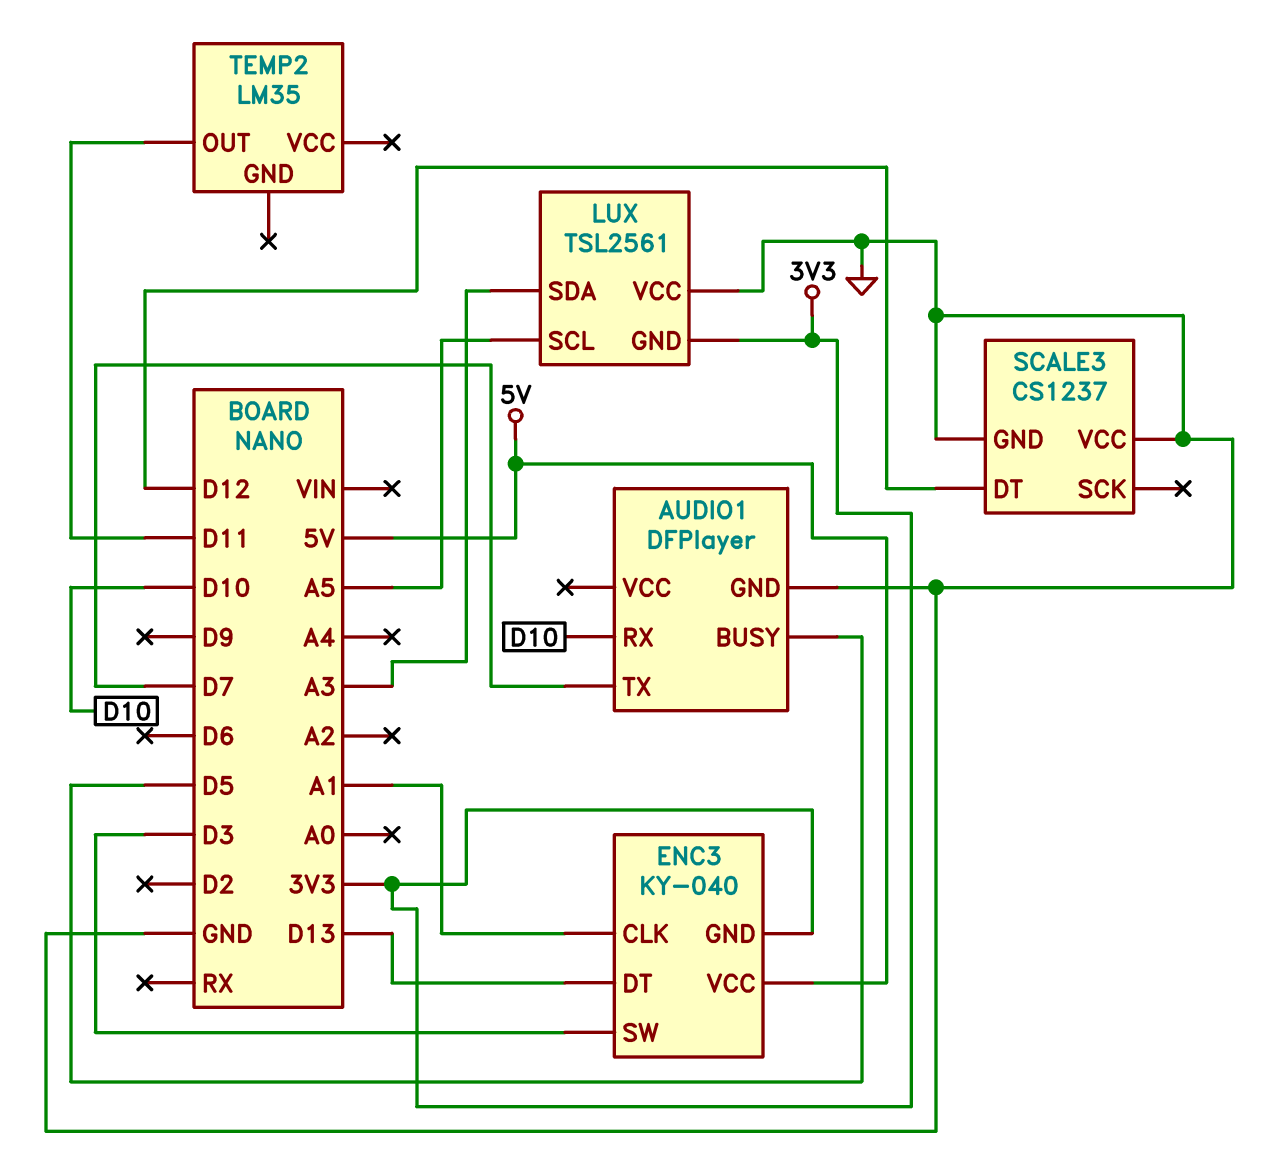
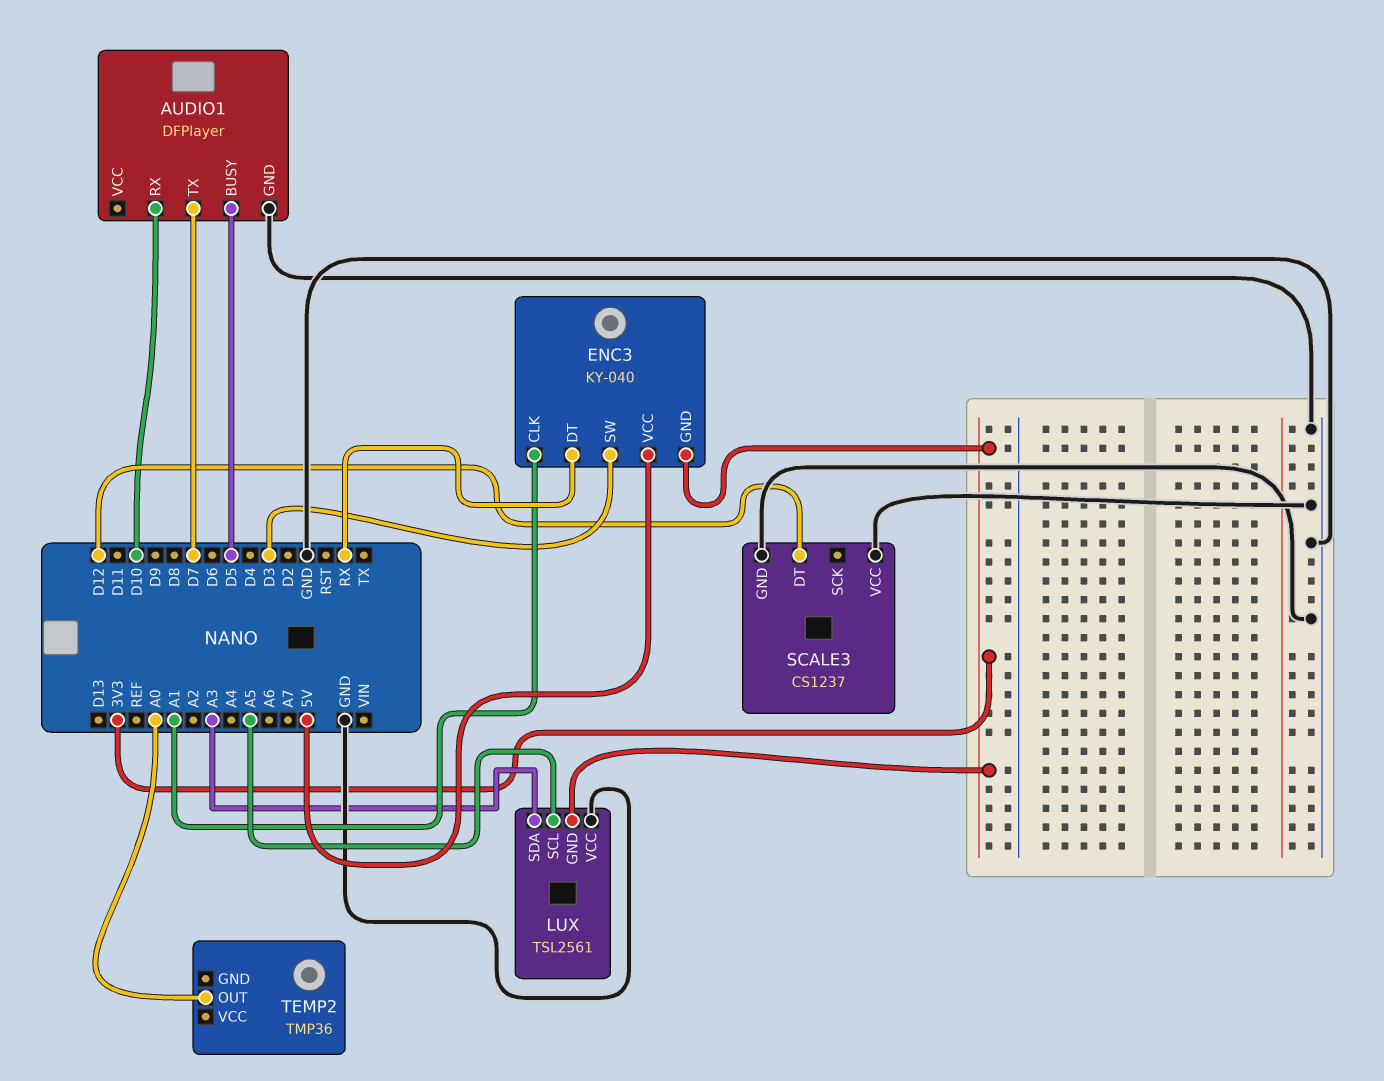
ENC3 pin DT: D13 -> RX
TEMP2: LM35 -> TMP36
TEMP2 pin OUT: D11 -> A0

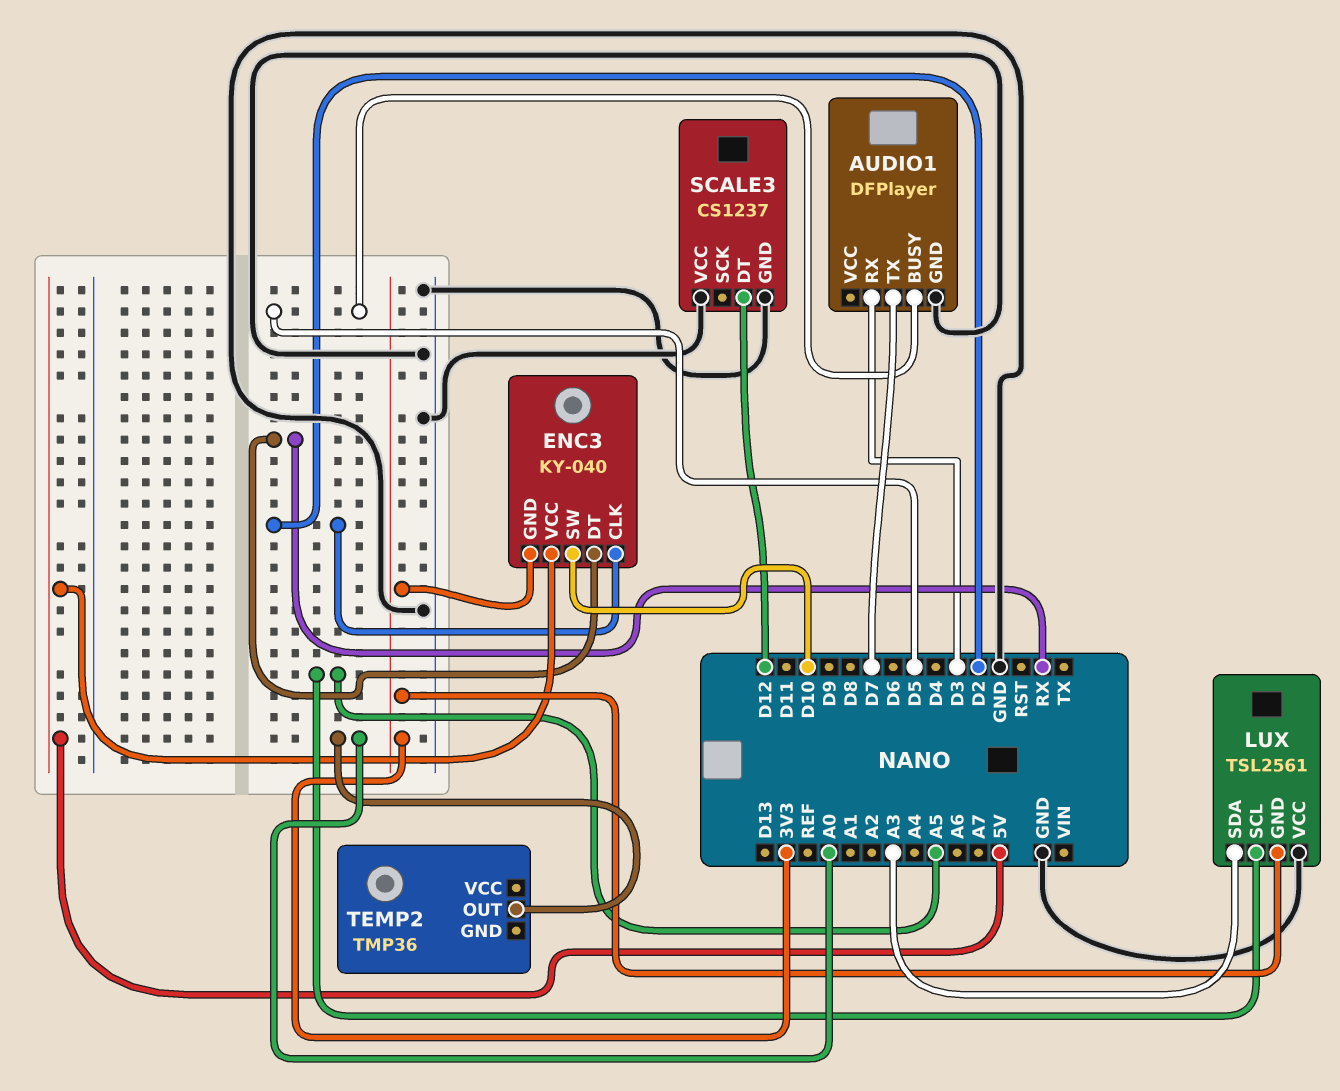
AUDIO1 pin RX: D10 -> D3
ENC3 pin CLK: A1 -> D2
ENC3 pin SW: D3 -> D10

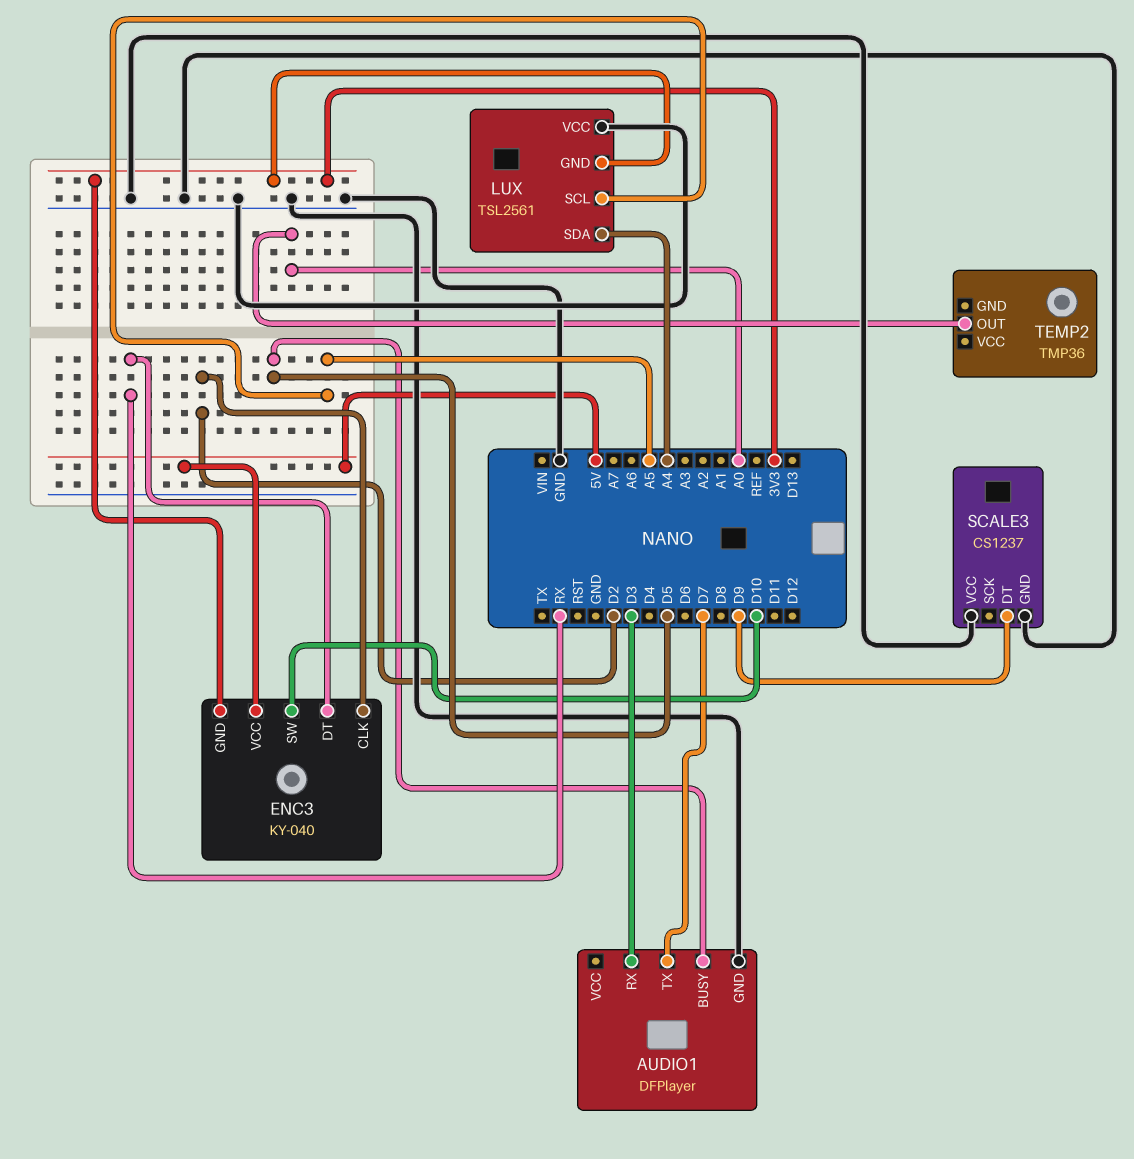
LUX pin SDA: A3 -> A4
SCALE3 pin DT: D12 -> D9

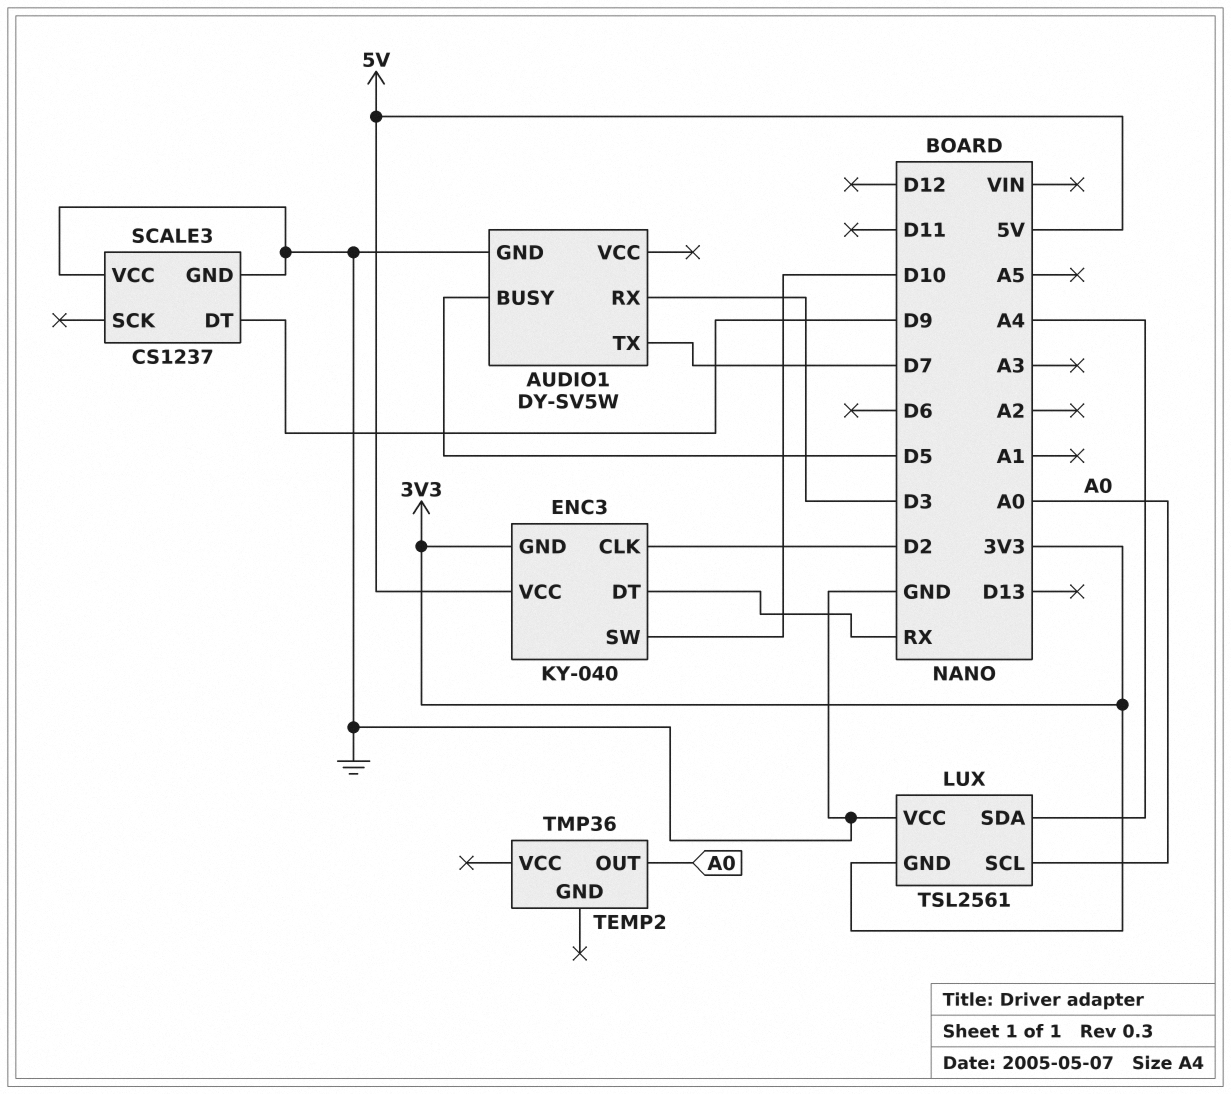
AUDIO1: DFPlayer -> DY-SV5W
LUX pin SCL: A5 -> A0

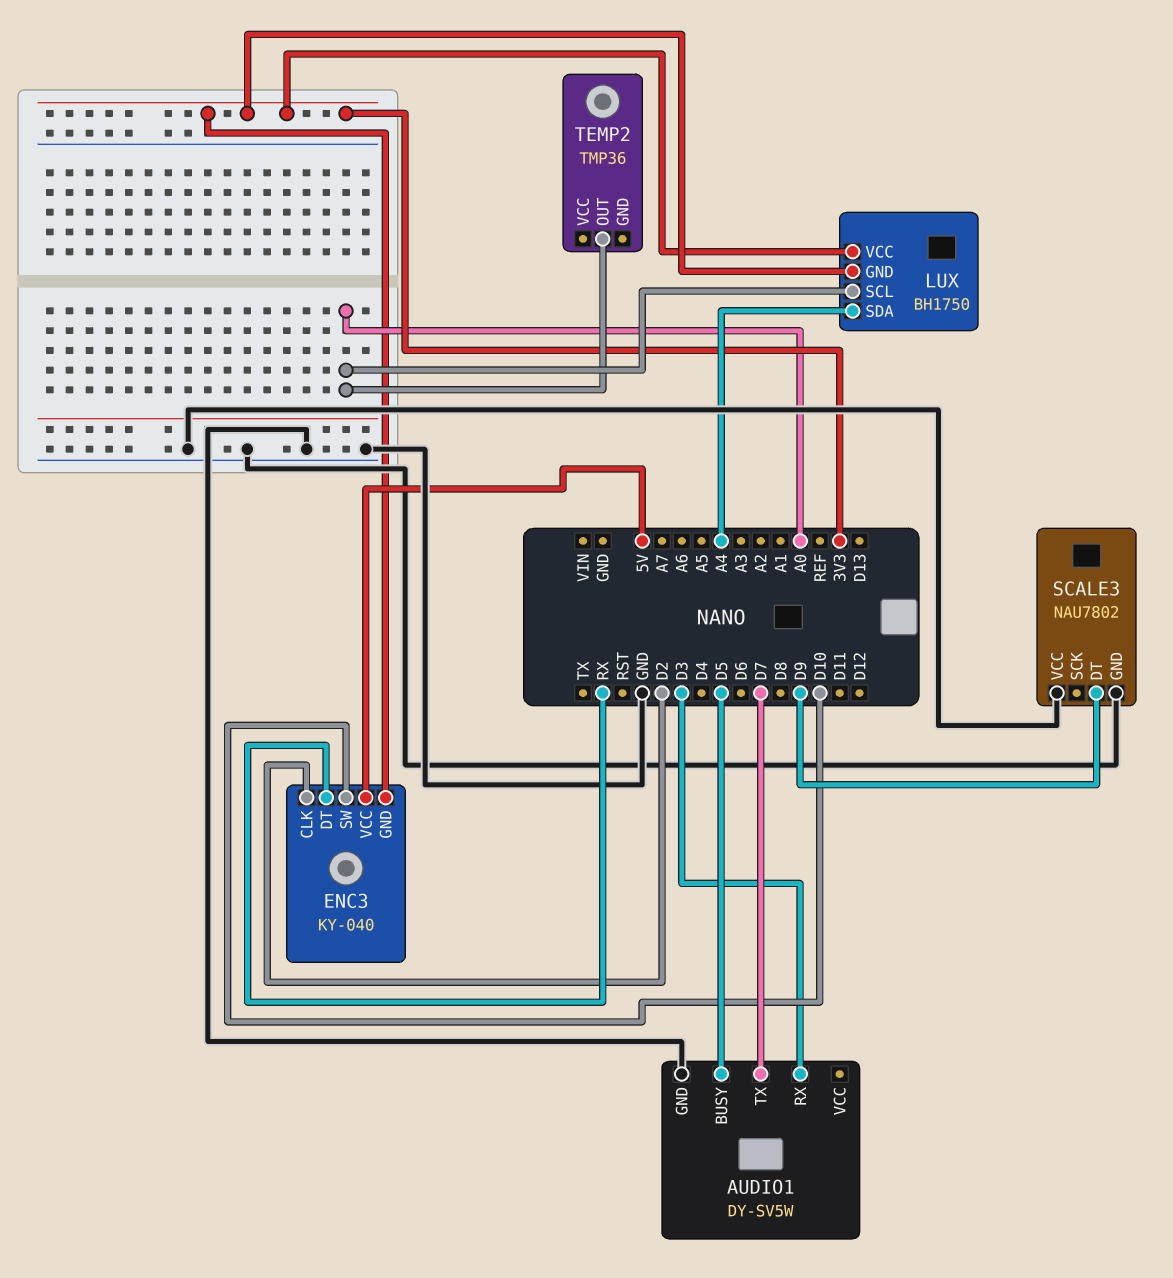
LUX: TSL2561 -> BH1750
LUX pin VCC: GND -> 3V3
SCALE3: CS1237 -> NAU7802

